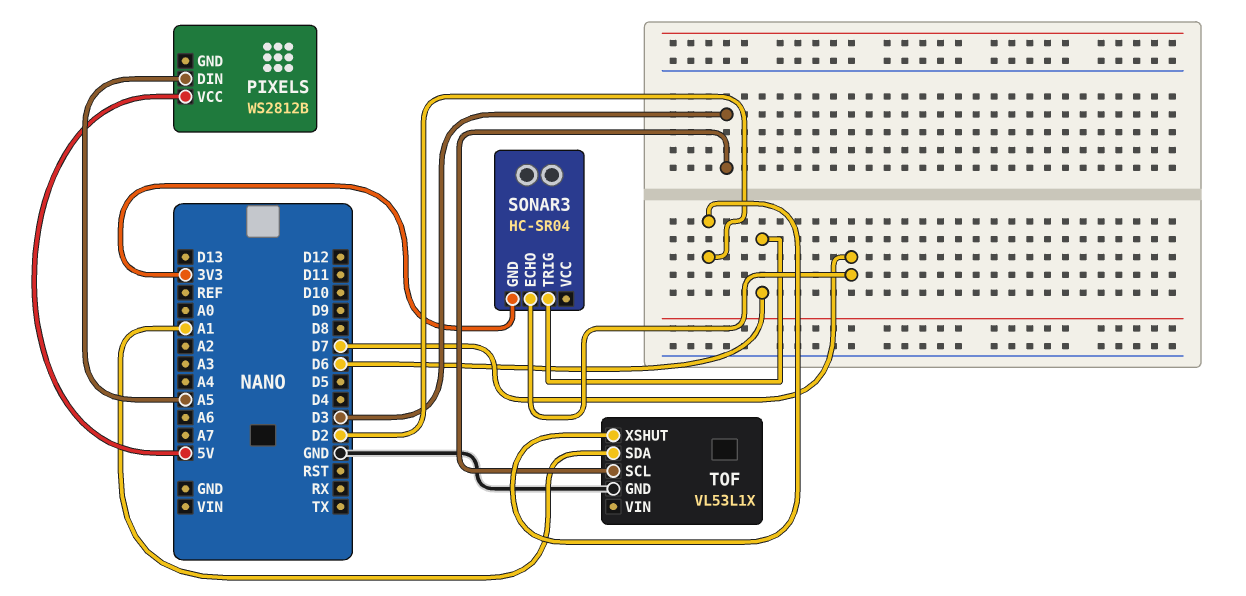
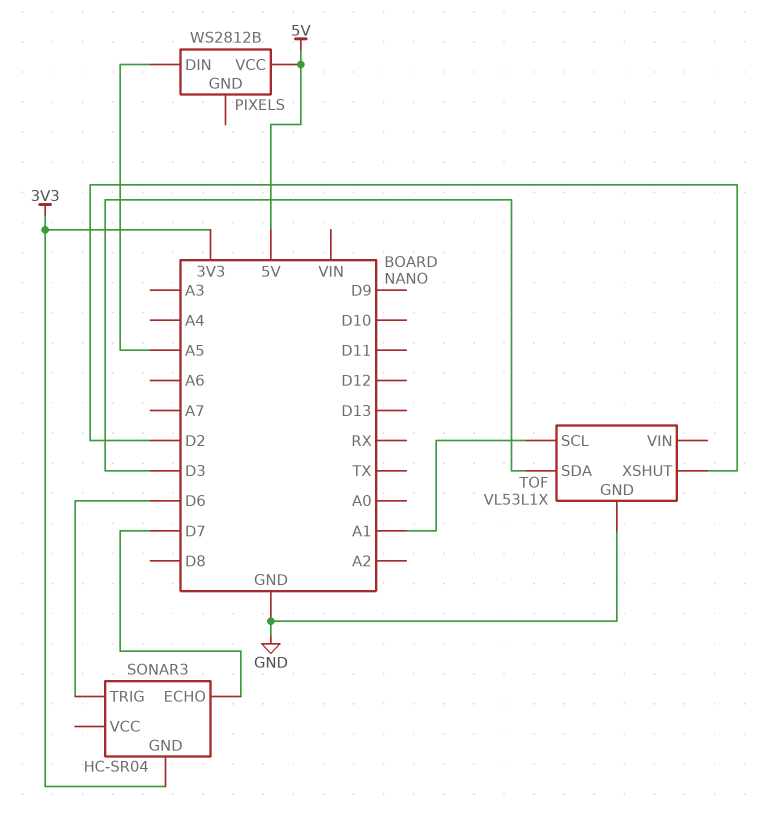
TOF pin SCL: D3 -> A1
TOF pin SDA: A1 -> D3

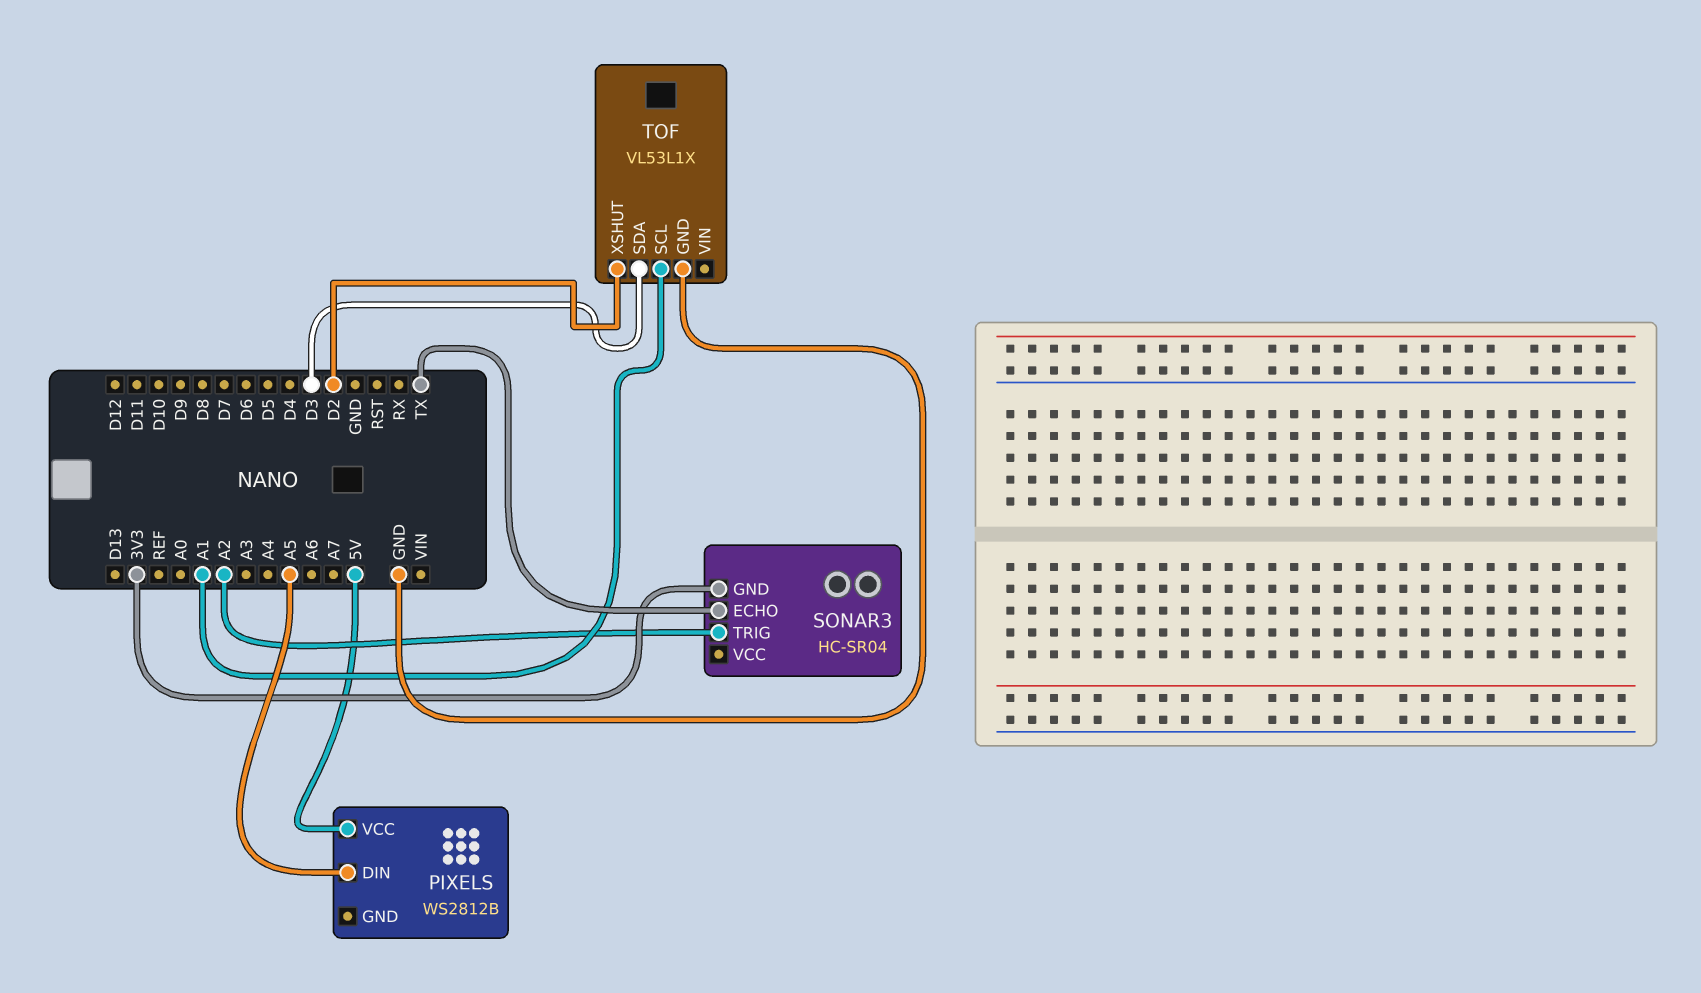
SONAR3 pin ECHO: D7 -> TX
SONAR3 pin TRIG: D6 -> A2

